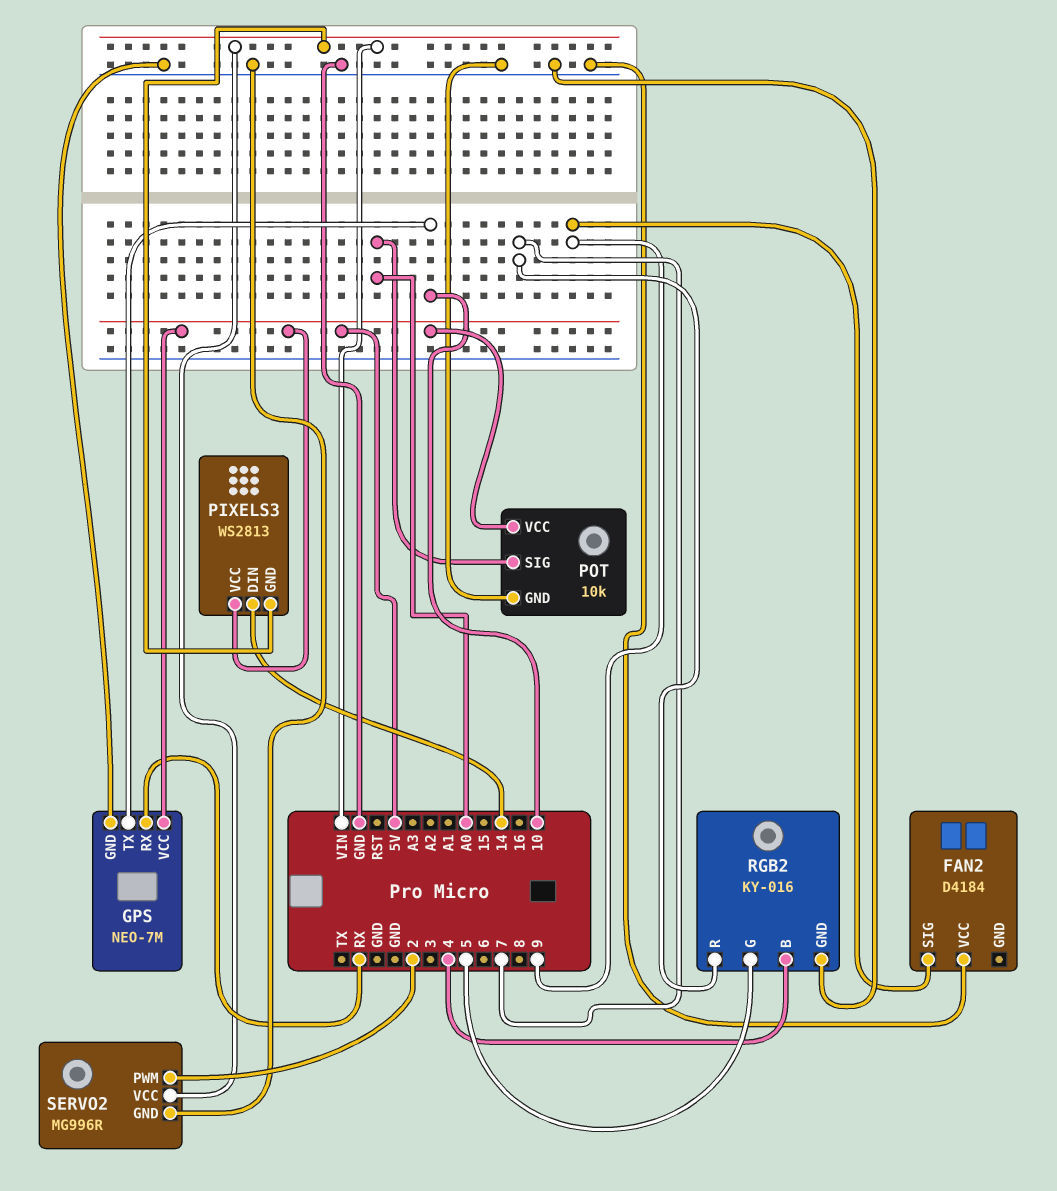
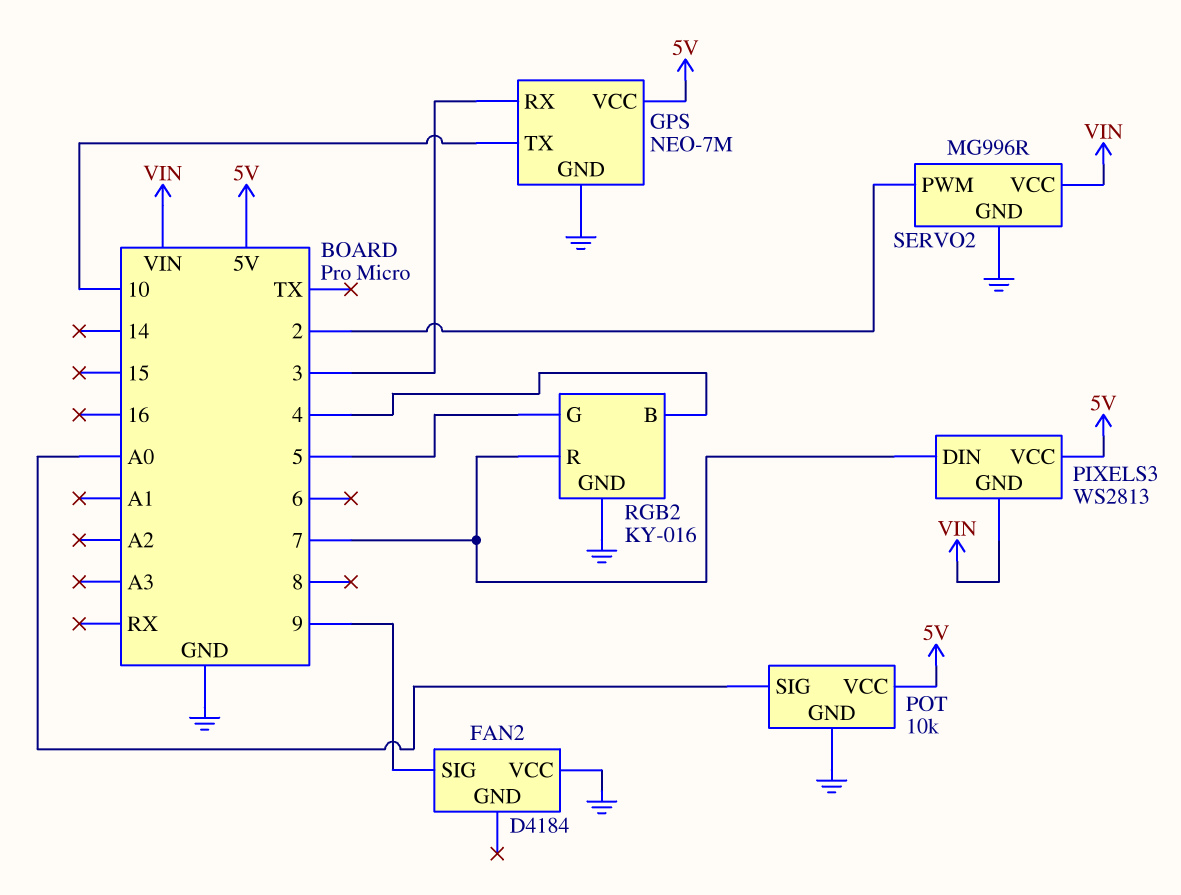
GPS pin RX: RX -> 3
PIXELS3 pin DIN: 14 -> 7

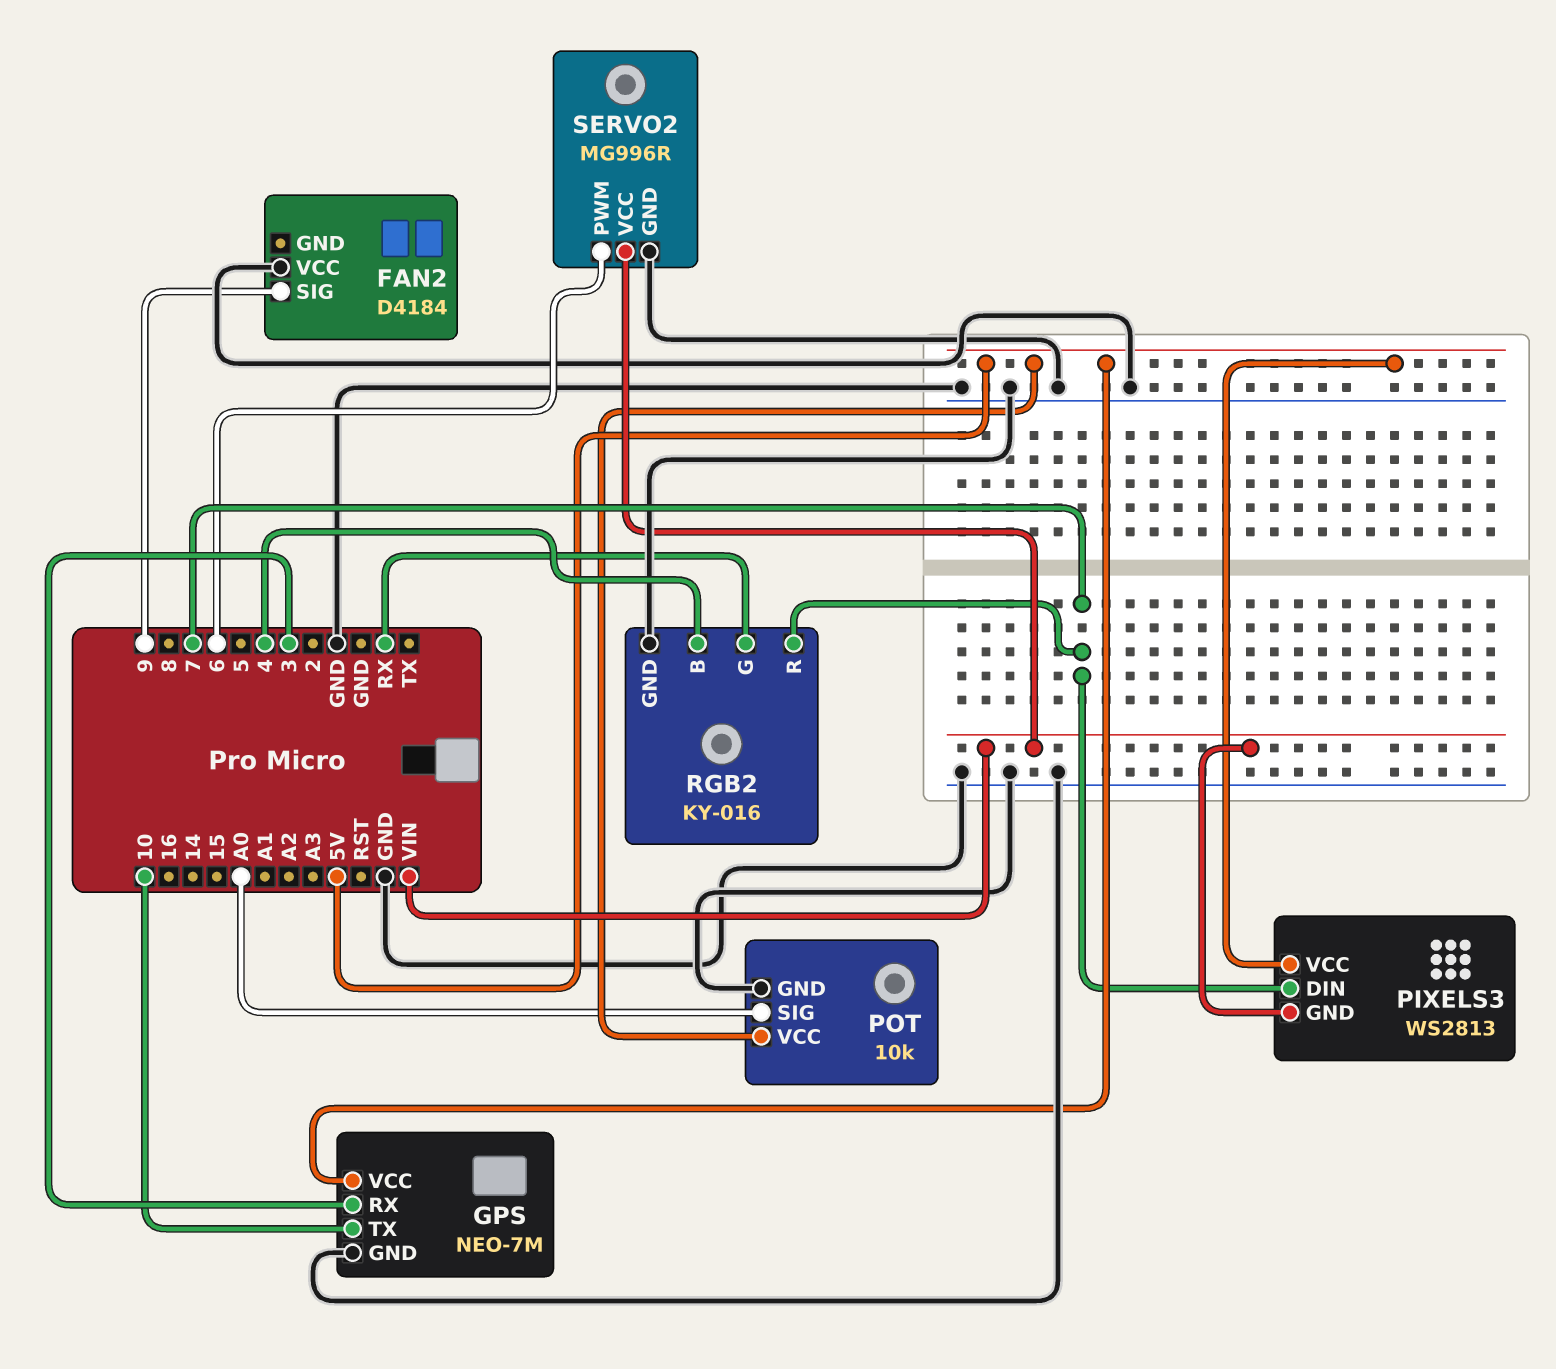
RGB2 pin G: 5 -> RX
SERVO2 pin PWM: 2 -> 6

